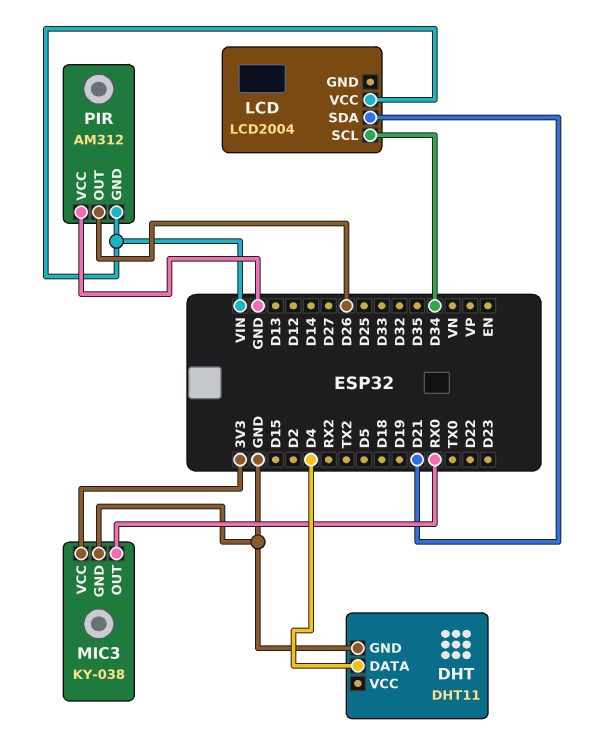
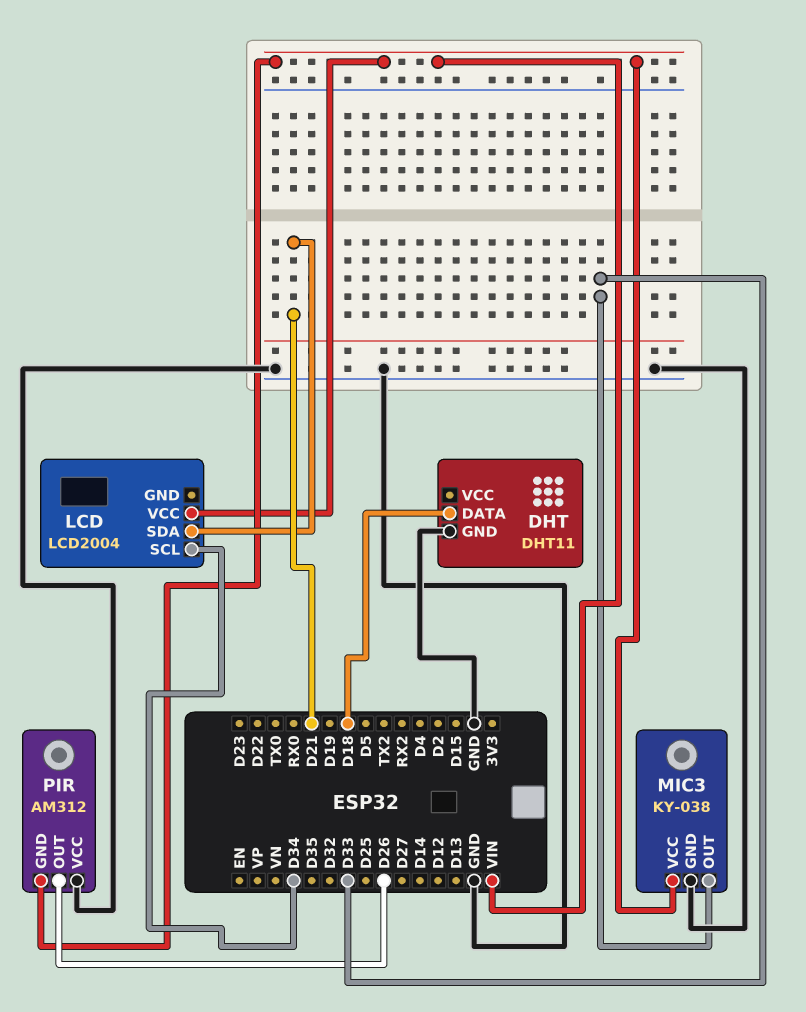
DHT pin DATA: D4 -> D18
MIC3 pin OUT: RX0 -> D33
MIC3 pin VCC: 3V3 -> VIN

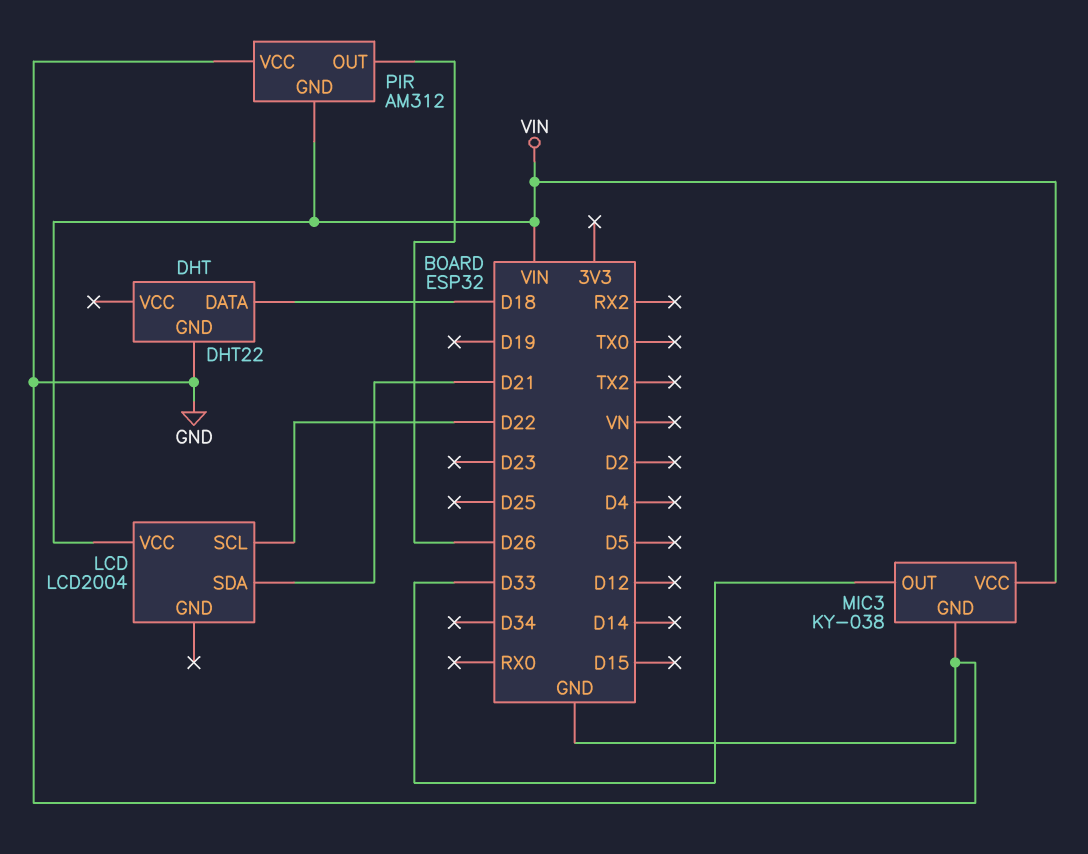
DHT: DHT11 -> DHT22
LCD pin SCL: D34 -> D22

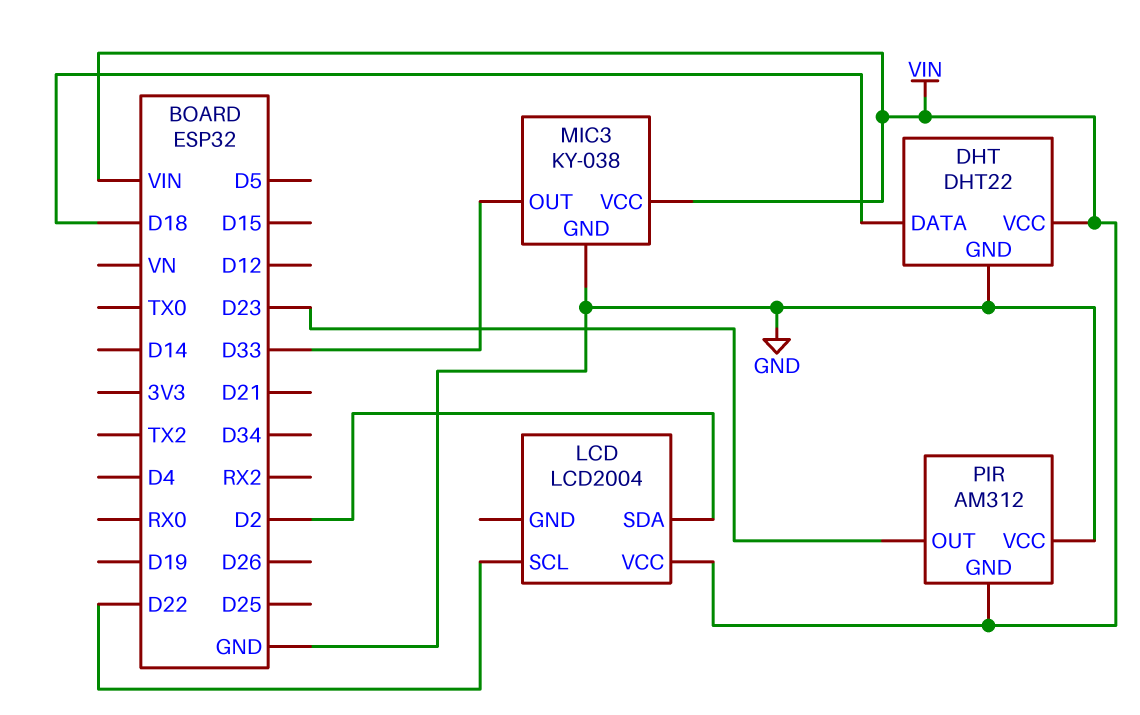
DHT pin VCC: none -> VIN
LCD pin SDA: D21 -> D2
PIR pin OUT: D26 -> D23

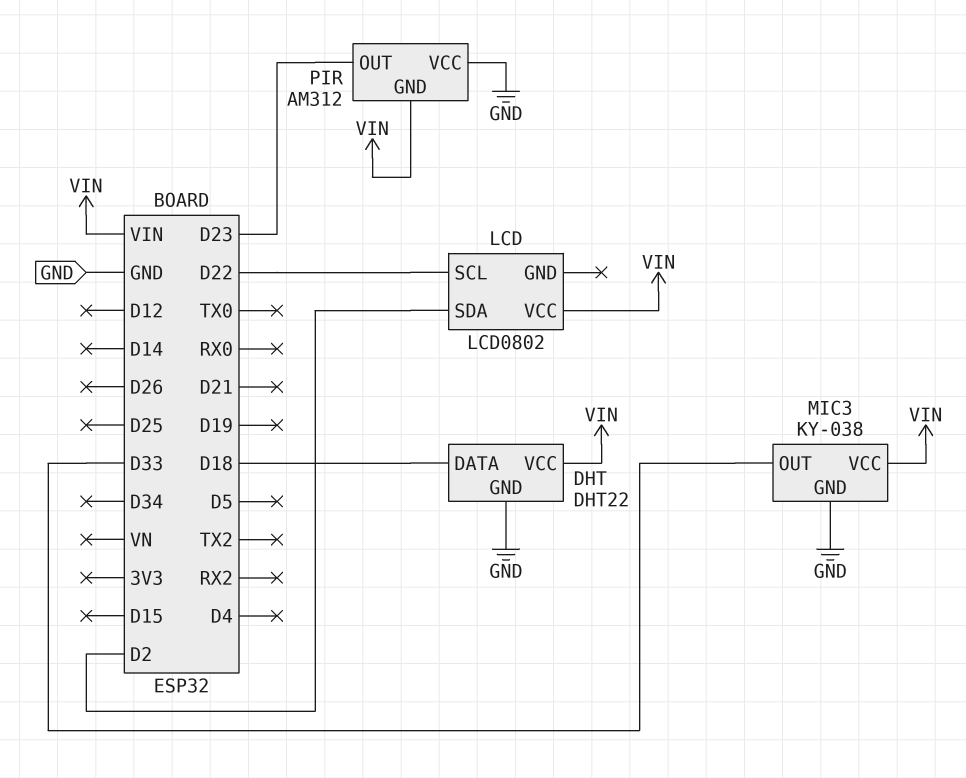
LCD: LCD2004 -> LCD0802

